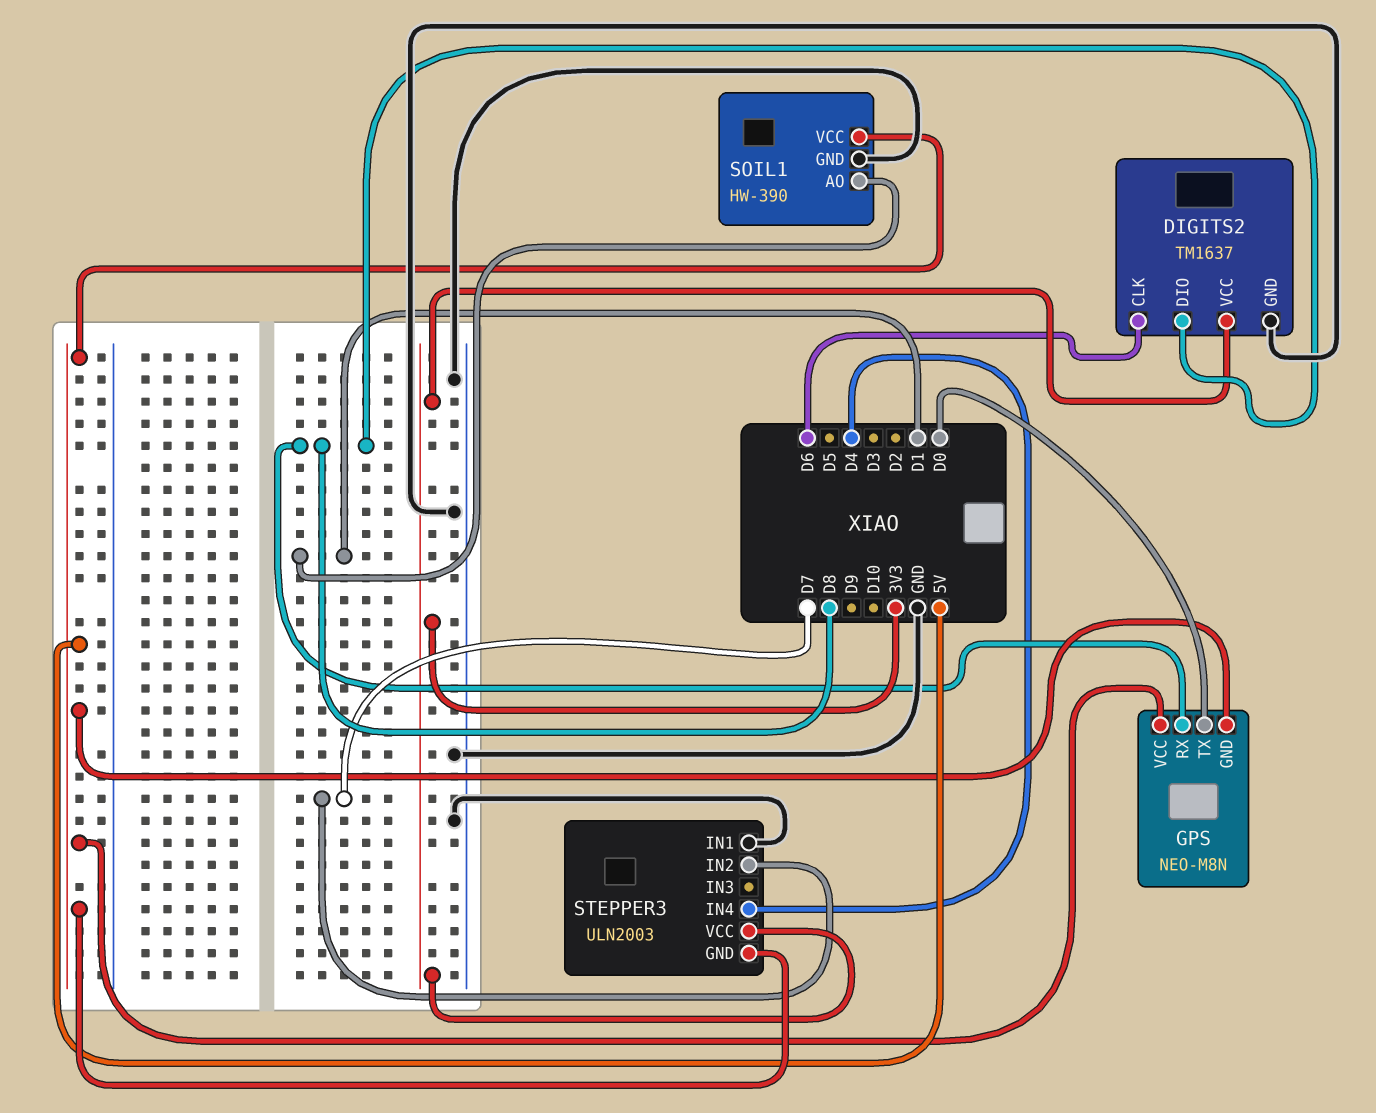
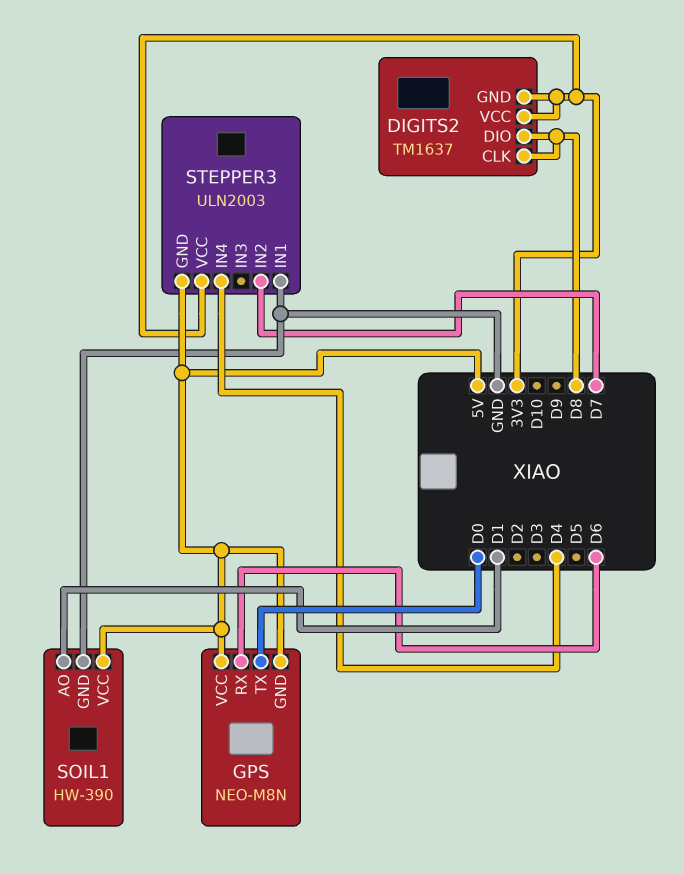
DIGITS2 pin CLK: D6 -> D8
DIGITS2 pin GND: GND -> 3V3
GPS pin RX: D8 -> D6

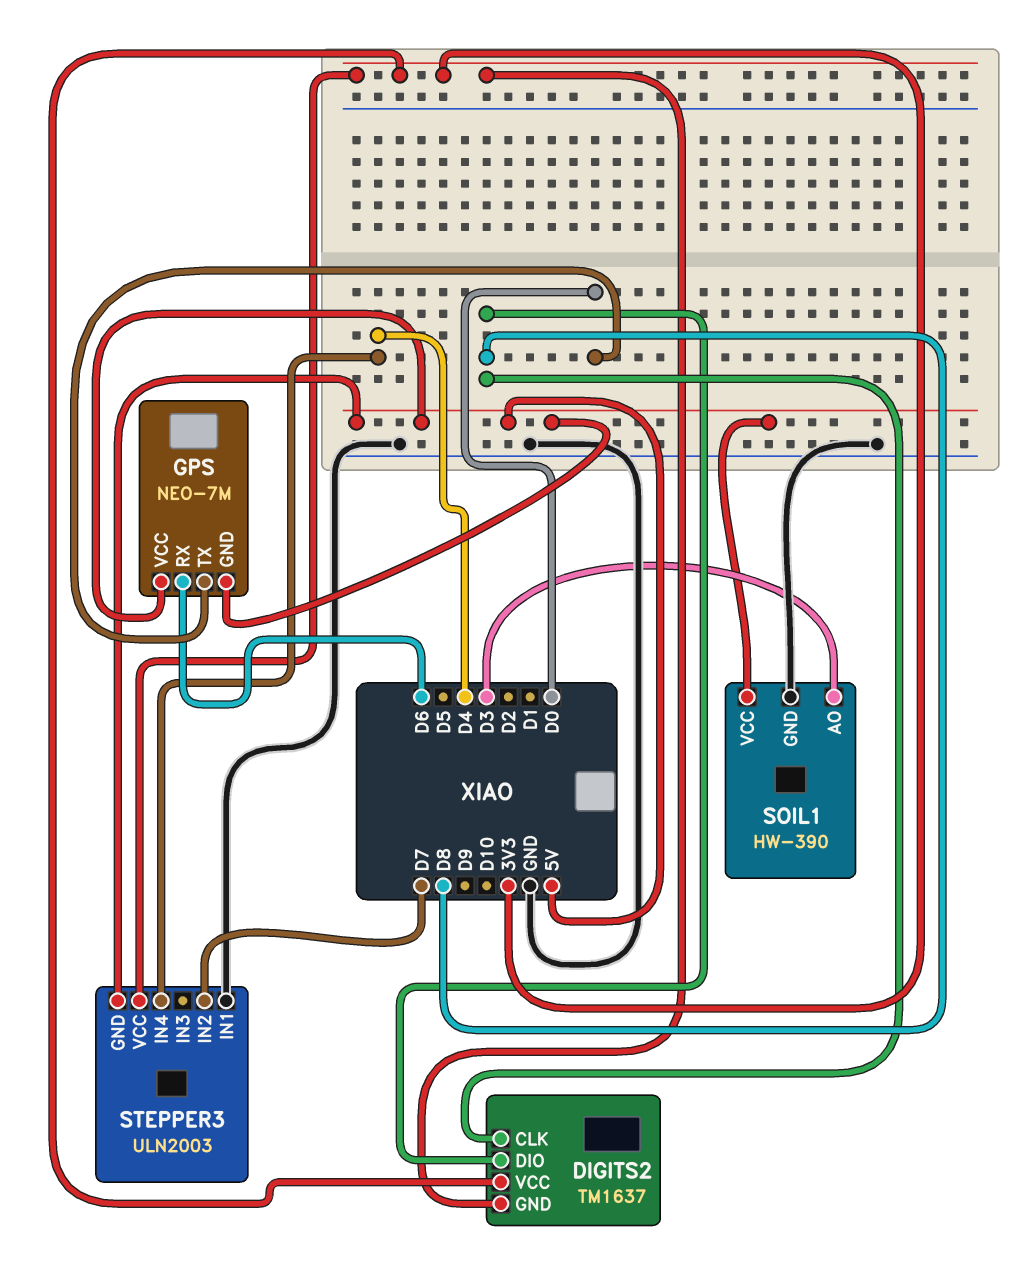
GPS: NEO-M8N -> NEO-7M
SOIL1 pin AO: D1 -> D3

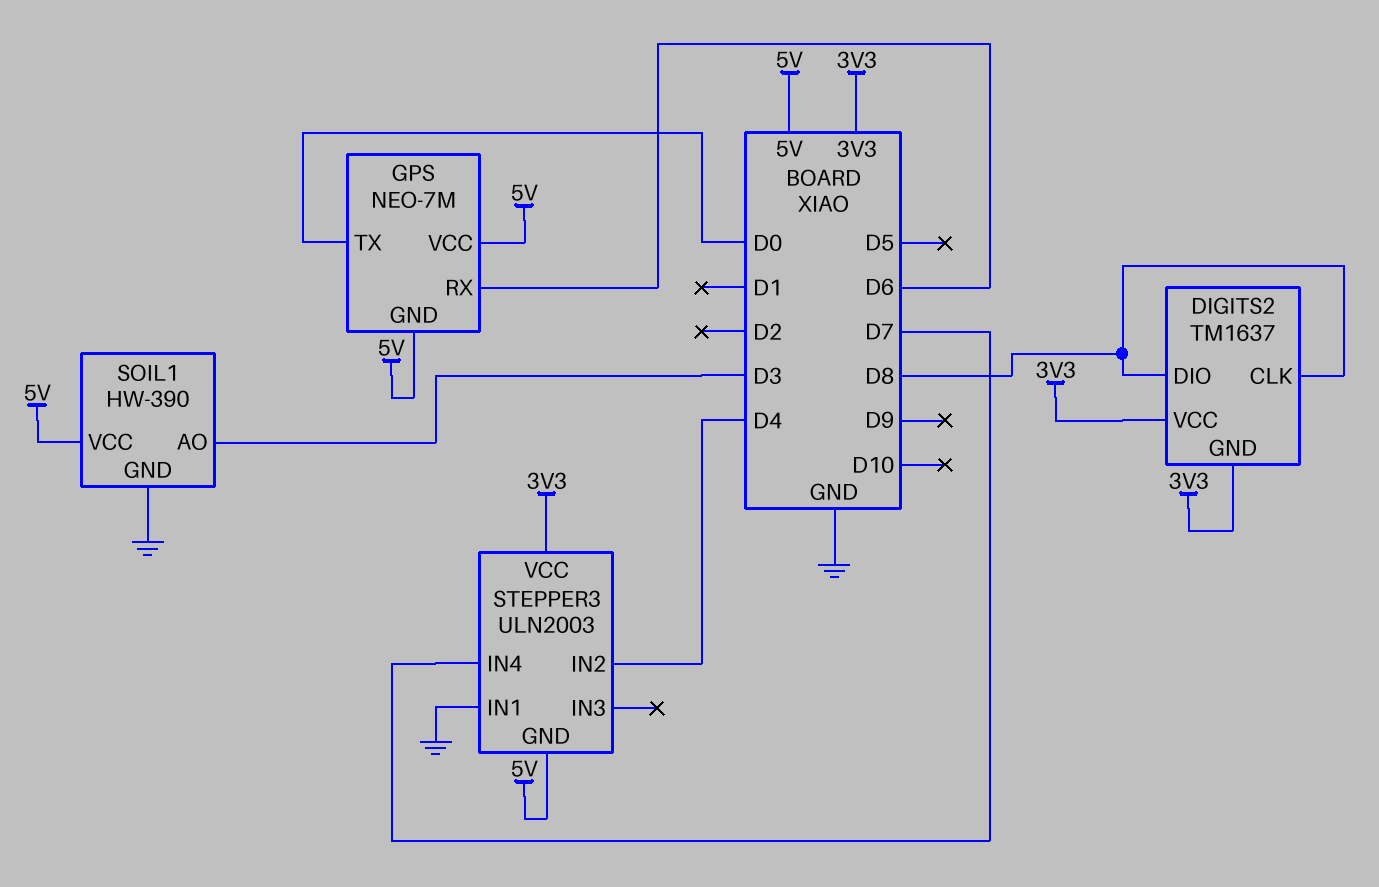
STEPPER3 pin IN2: D7 -> D4
STEPPER3 pin IN4: D4 -> D7

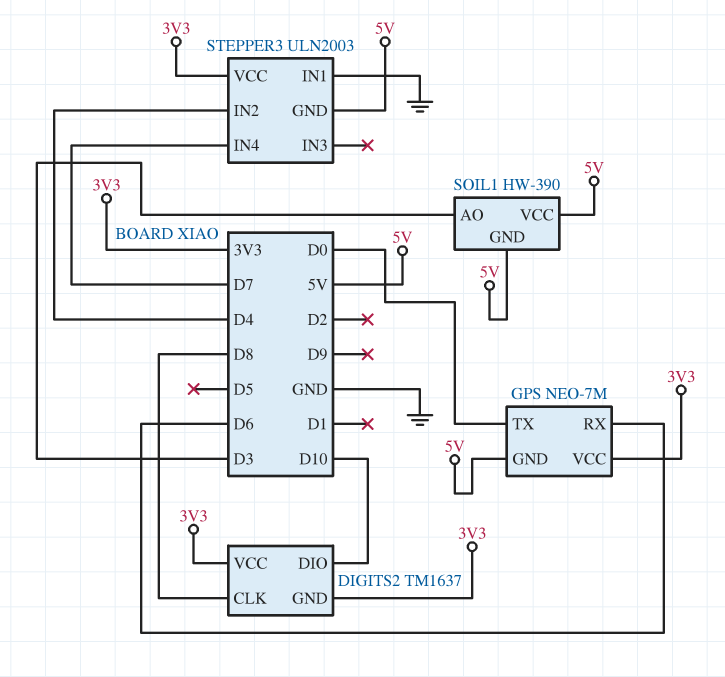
DIGITS2 pin DIO: D8 -> D10
GPS pin VCC: 5V -> 3V3
SOIL1 pin GND: GND -> 5V

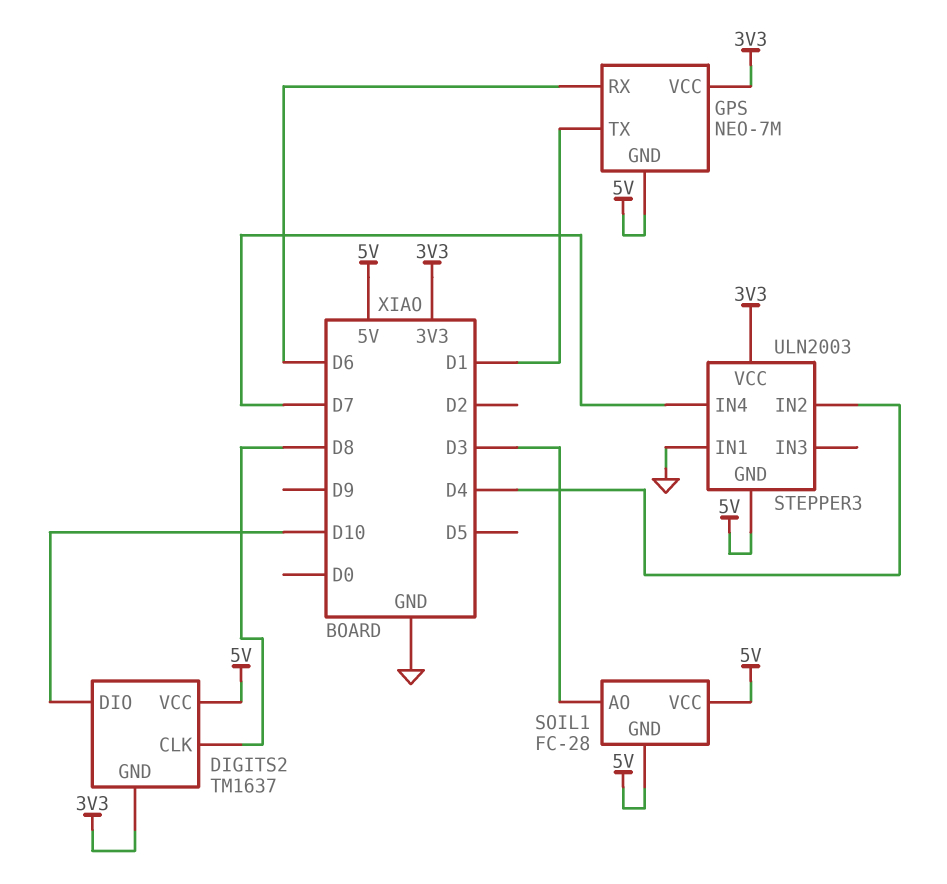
DIGITS2 pin VCC: 3V3 -> 5V
GPS pin TX: D0 -> D1
SOIL1: HW-390 -> FC-28

